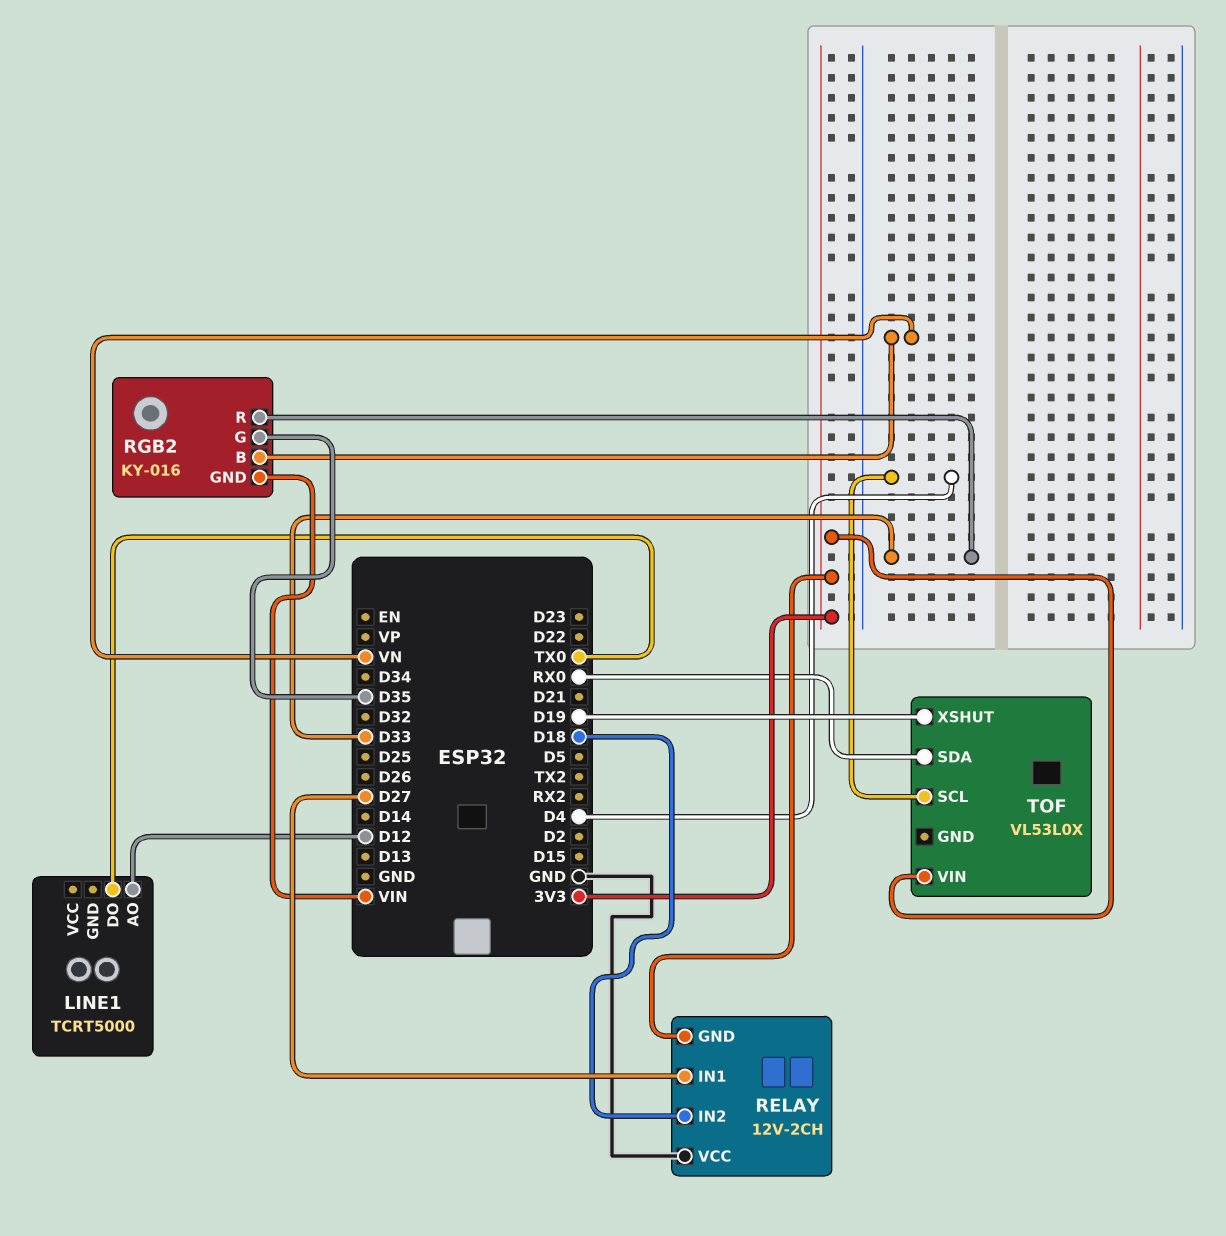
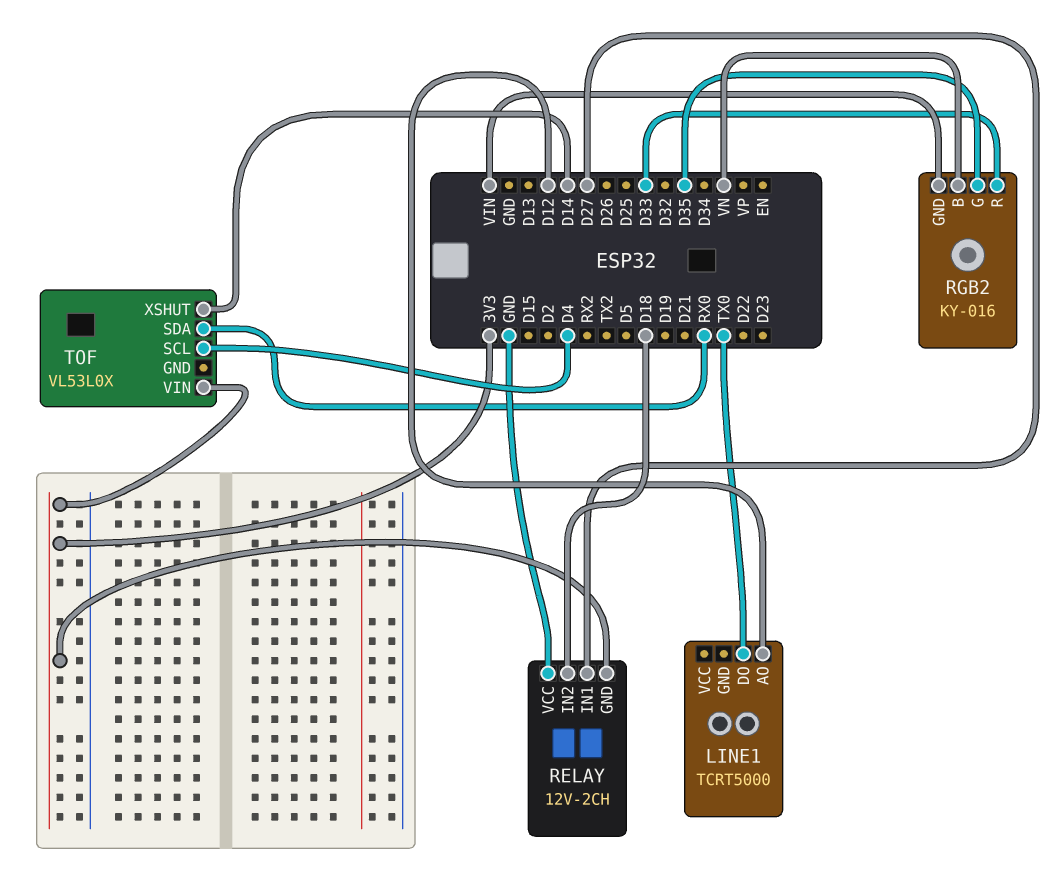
TOF pin XSHUT: D19 -> D14

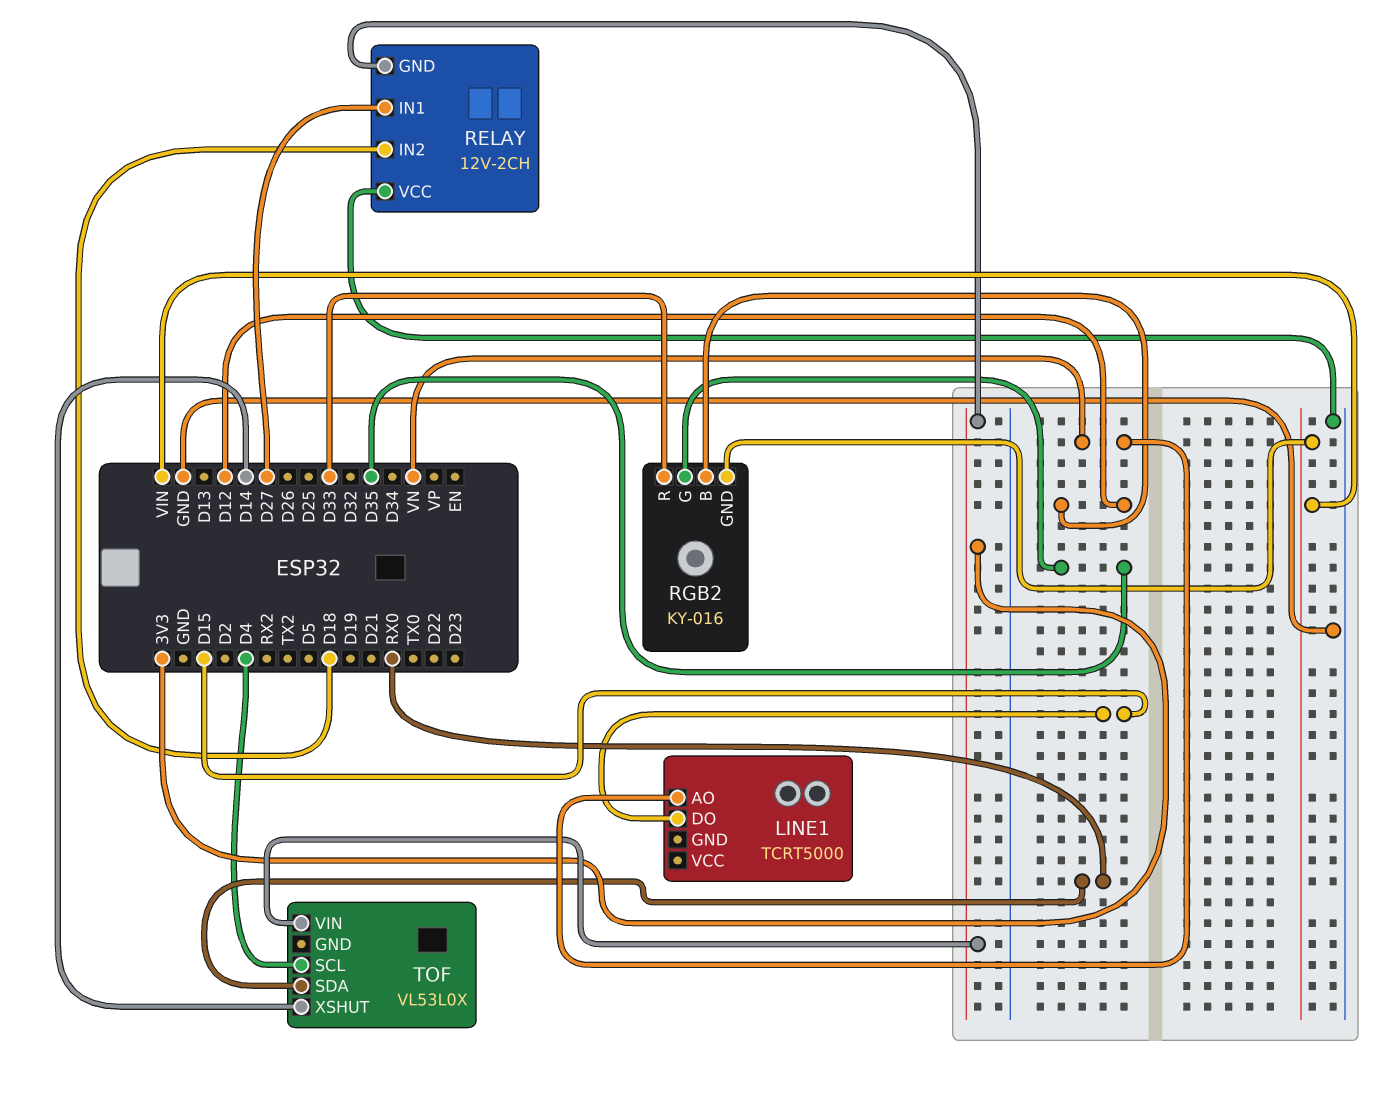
LINE1 pin AO: D12 -> VN
LINE1 pin DO: TX0 -> D15
RGB2 pin B: VN -> D12

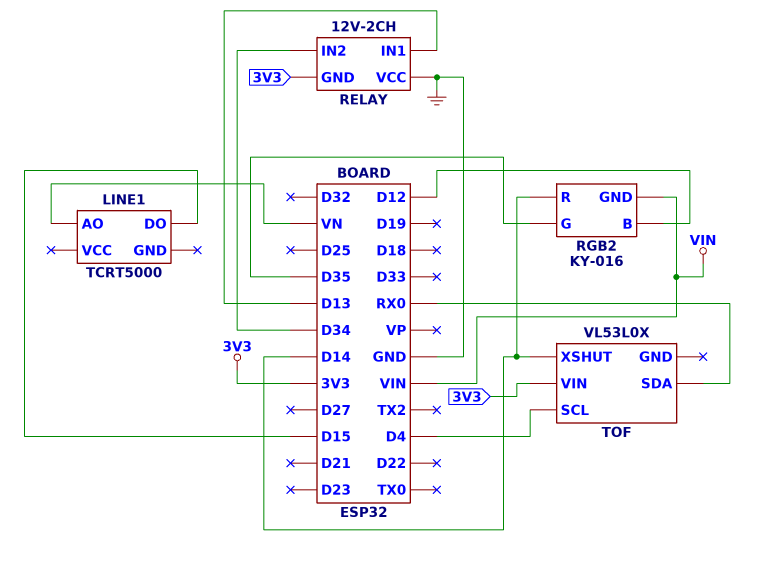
RELAY pin IN1: D27 -> D13
RELAY pin IN2: D18 -> D34
RGB2 pin R: D33 -> D14

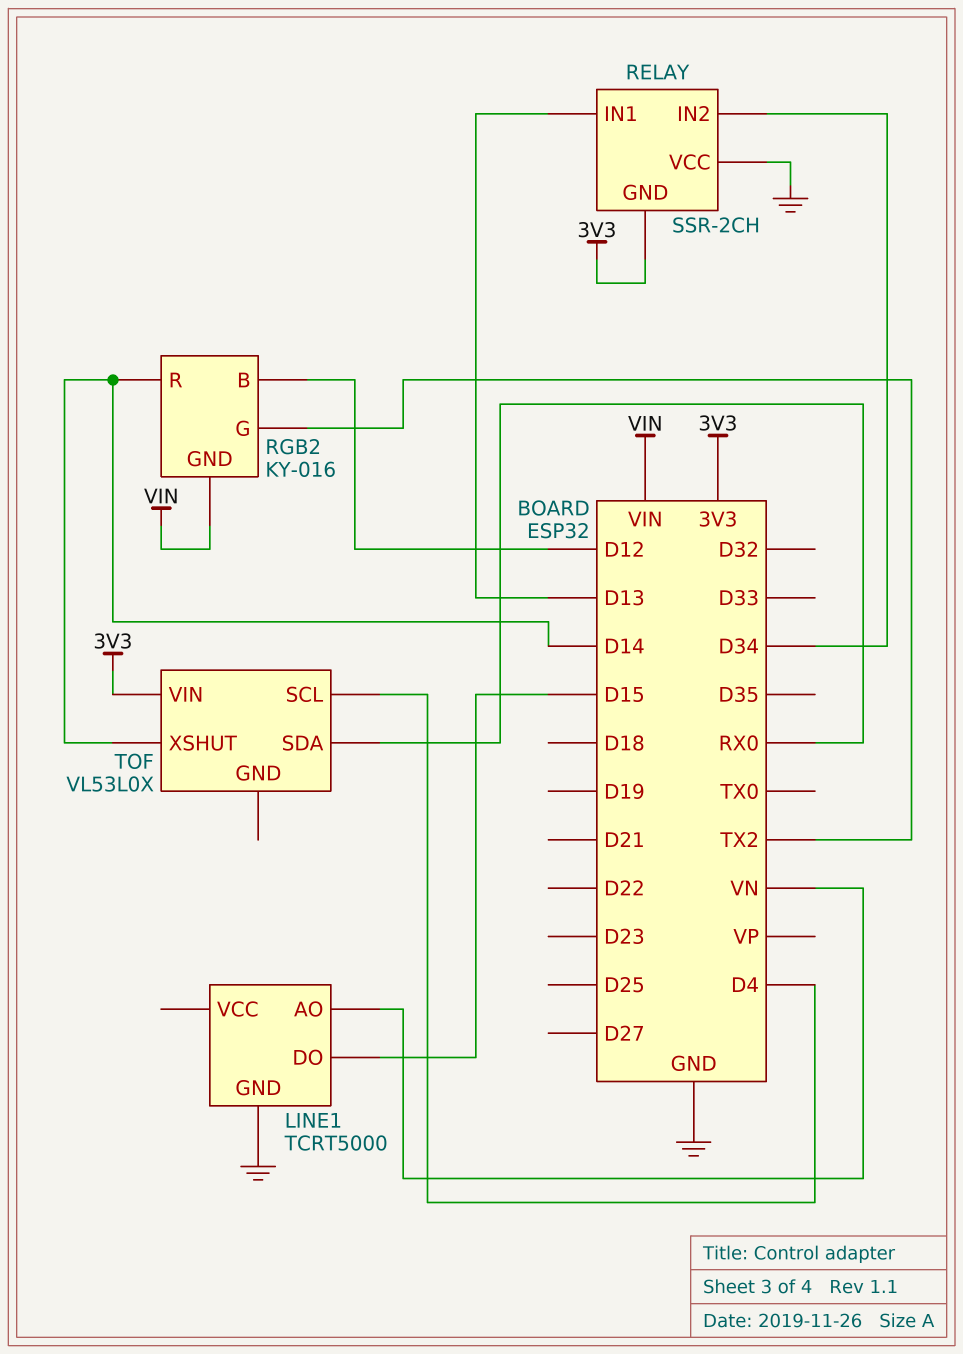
LINE1 pin GND: none -> GND
RELAY: 12V-2CH -> SSR-2CH
RGB2 pin G: D35 -> TX2

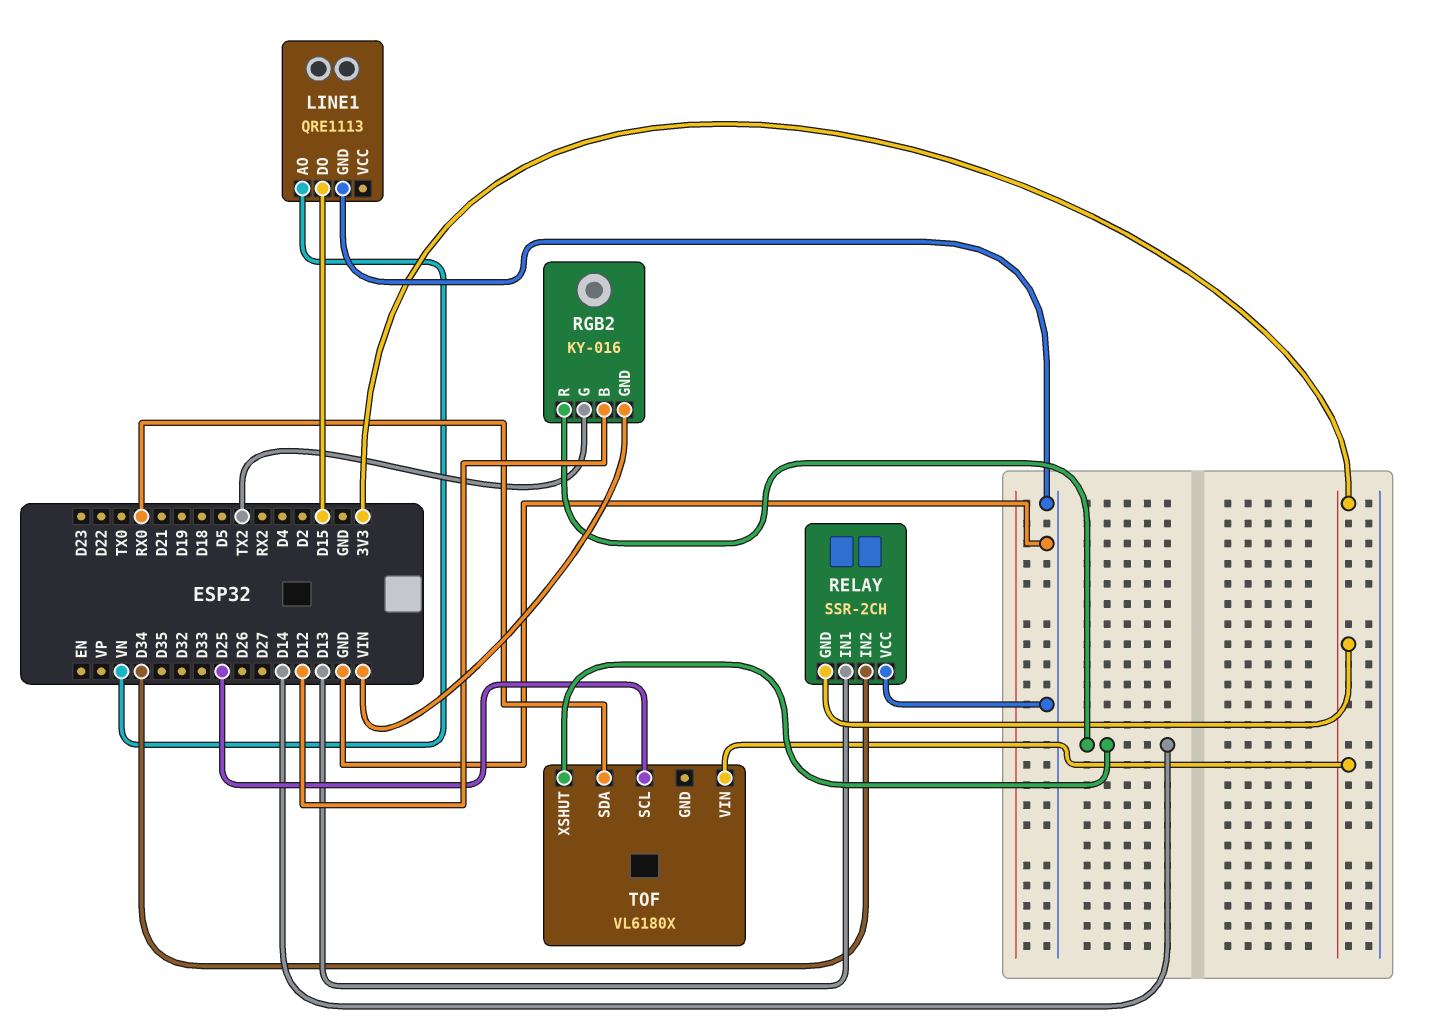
LINE1: TCRT5000 -> QRE1113
TOF: VL53L0X -> VL6180X
TOF pin SCL: D4 -> D25

